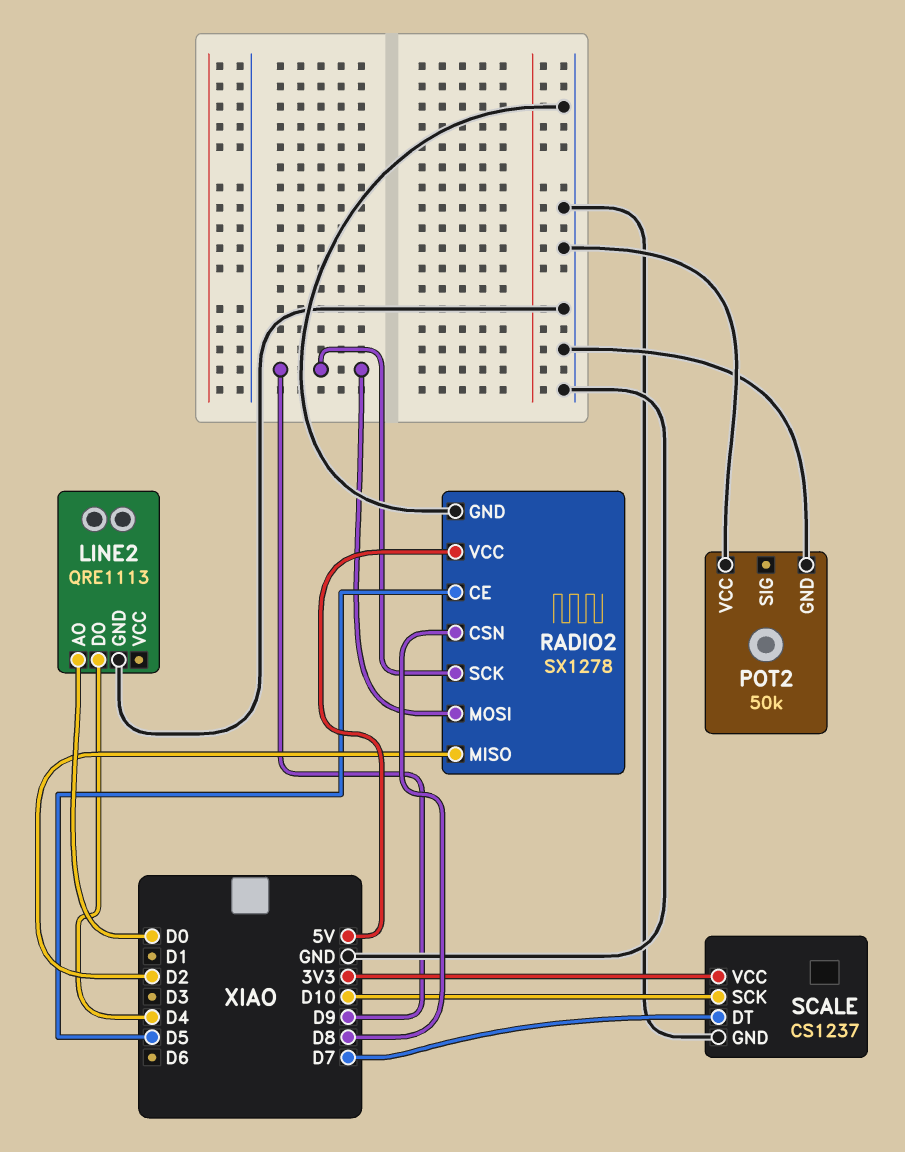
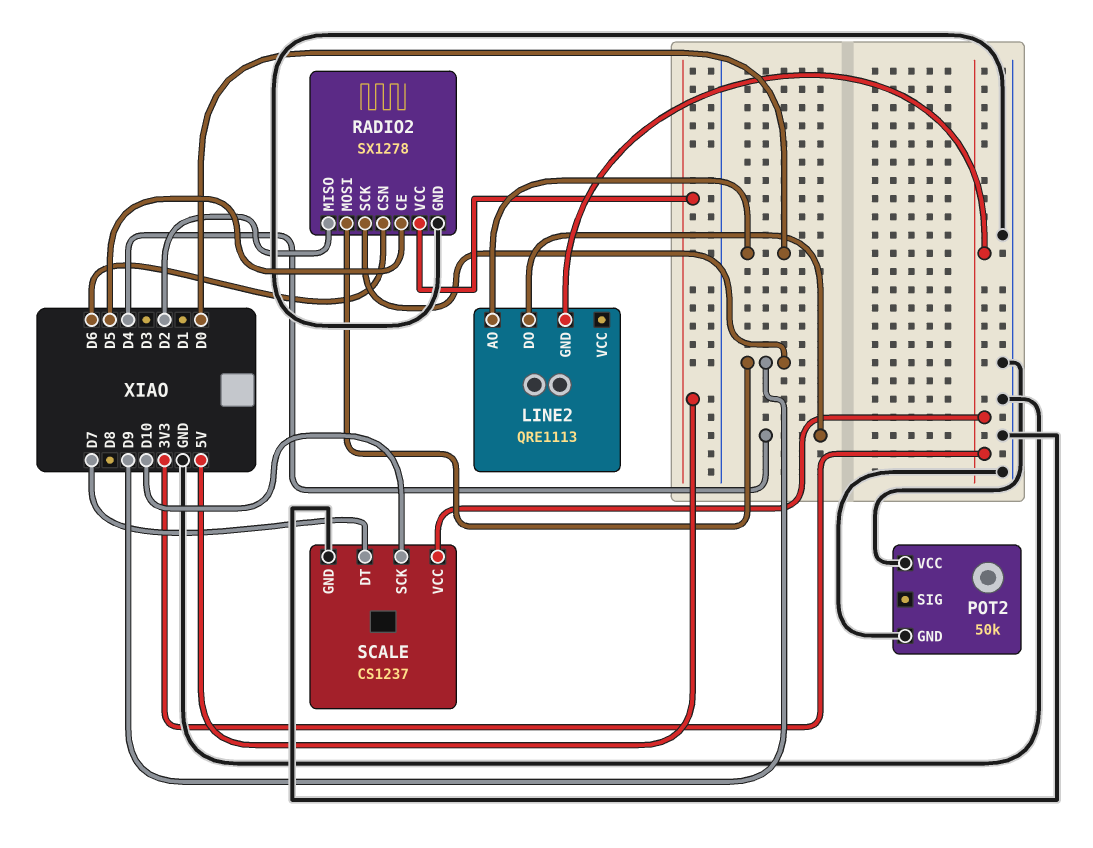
LINE2 pin GND: GND -> 3V3
RADIO2 pin CSN: D8 -> D6

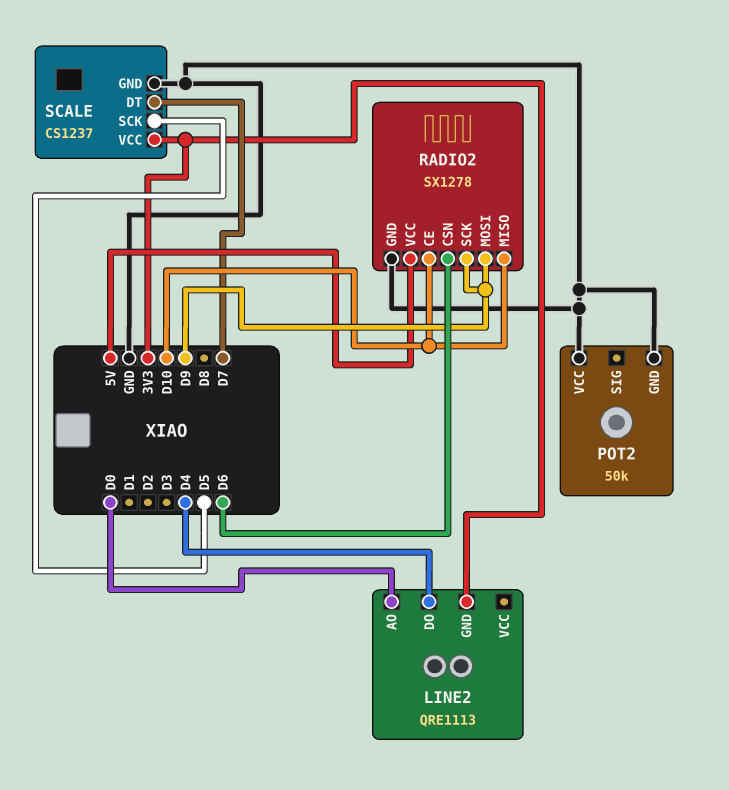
RADIO2 pin CE: D5 -> D10
RADIO2 pin MISO: D2 -> D10
SCALE pin SCK: D10 -> D5

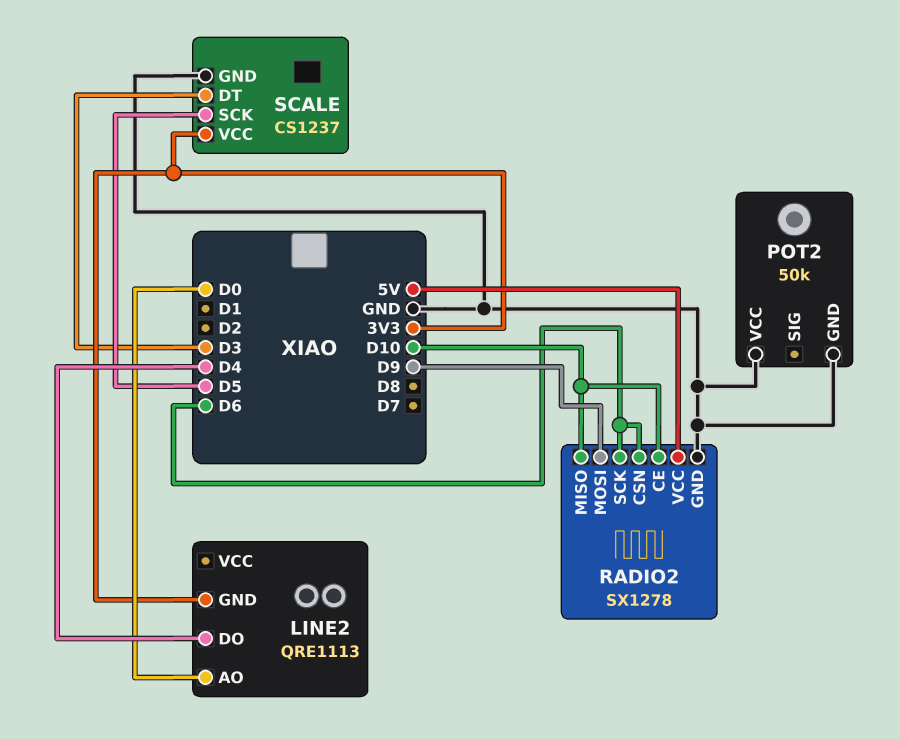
RADIO2 pin SCK: D9 -> D6
SCALE pin DT: D7 -> D3

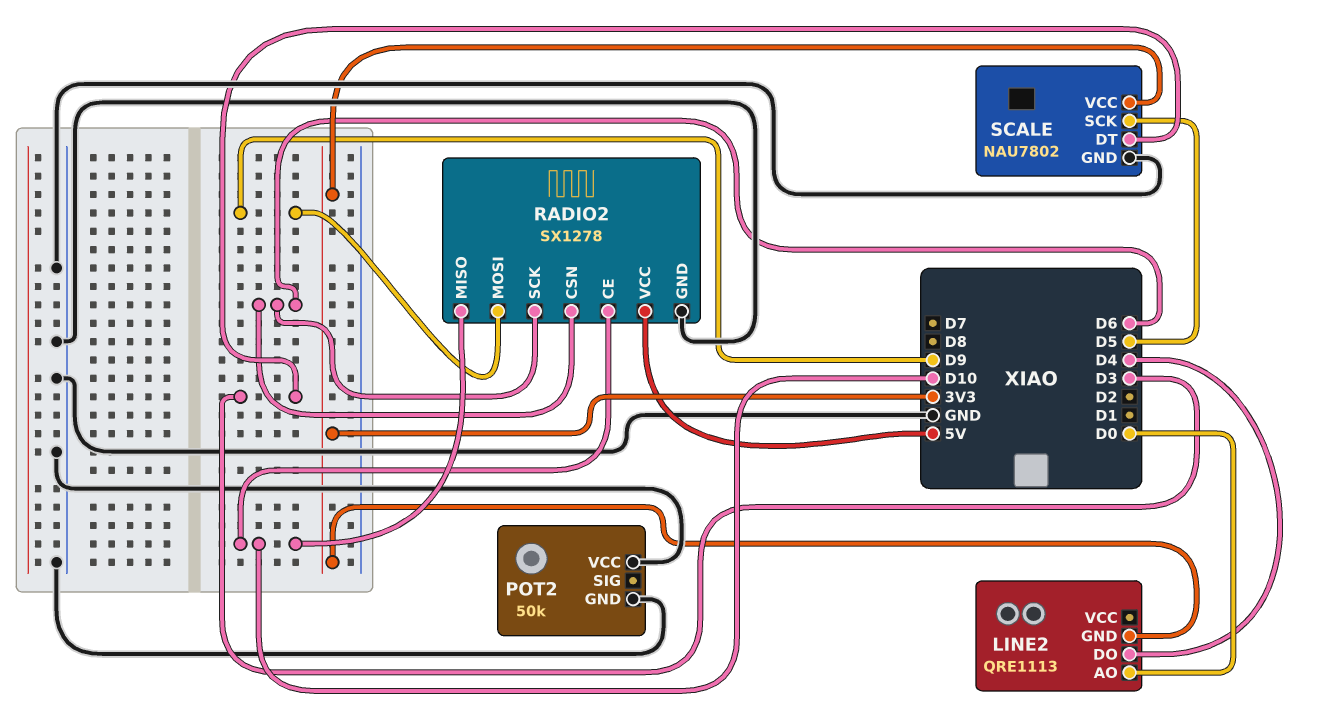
SCALE: CS1237 -> NAU7802

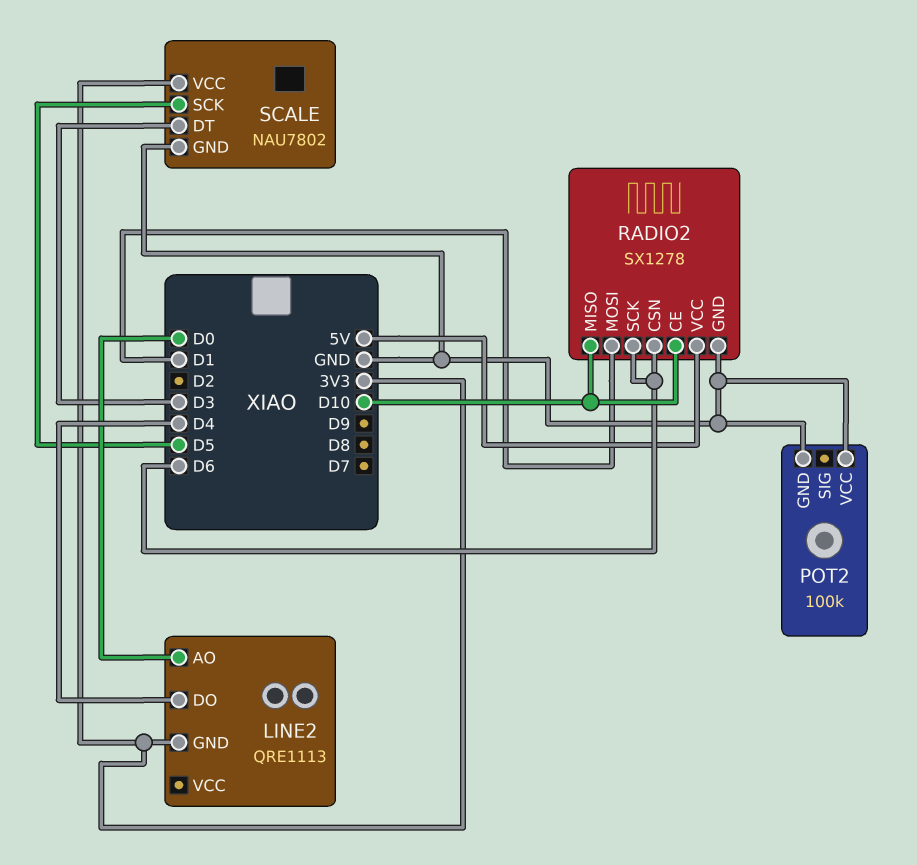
POT2: 50k -> 100k
RADIO2 pin MOSI: D9 -> D1

